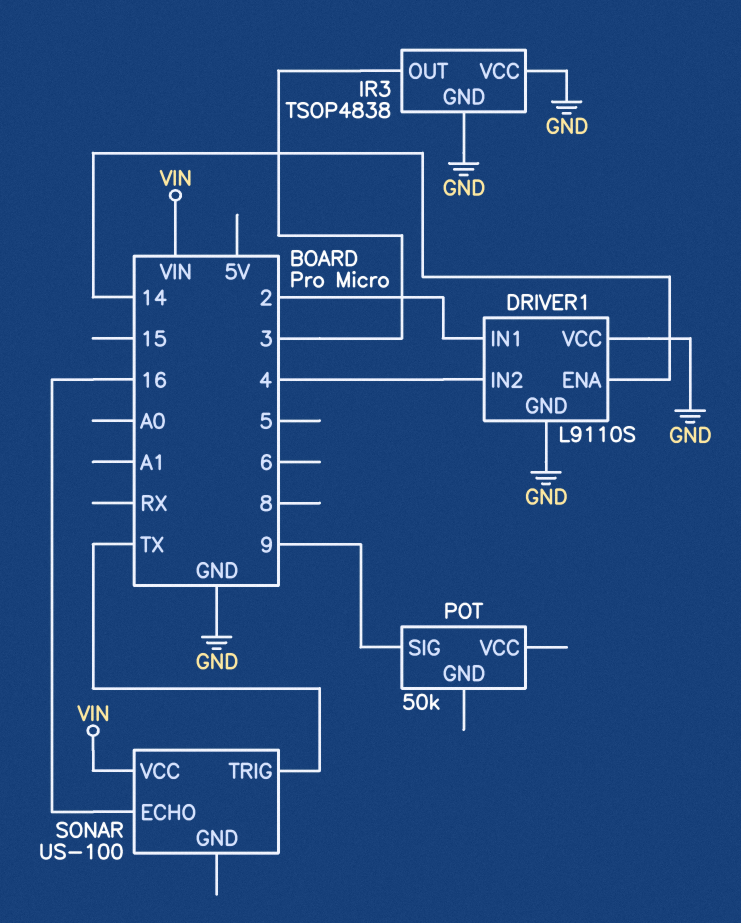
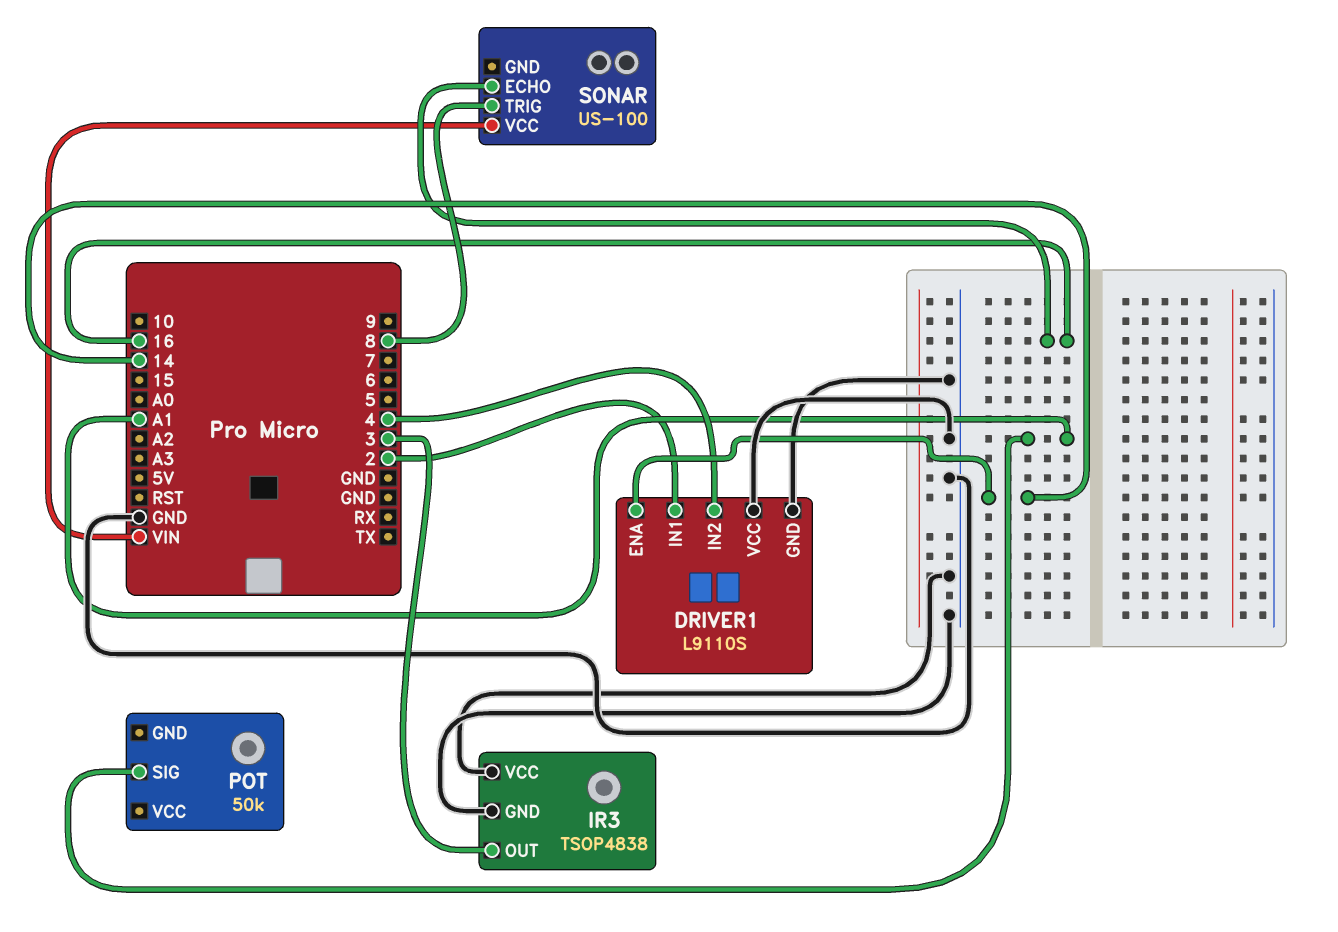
POT pin SIG: 9 -> A1
SONAR pin TRIG: TX -> 8

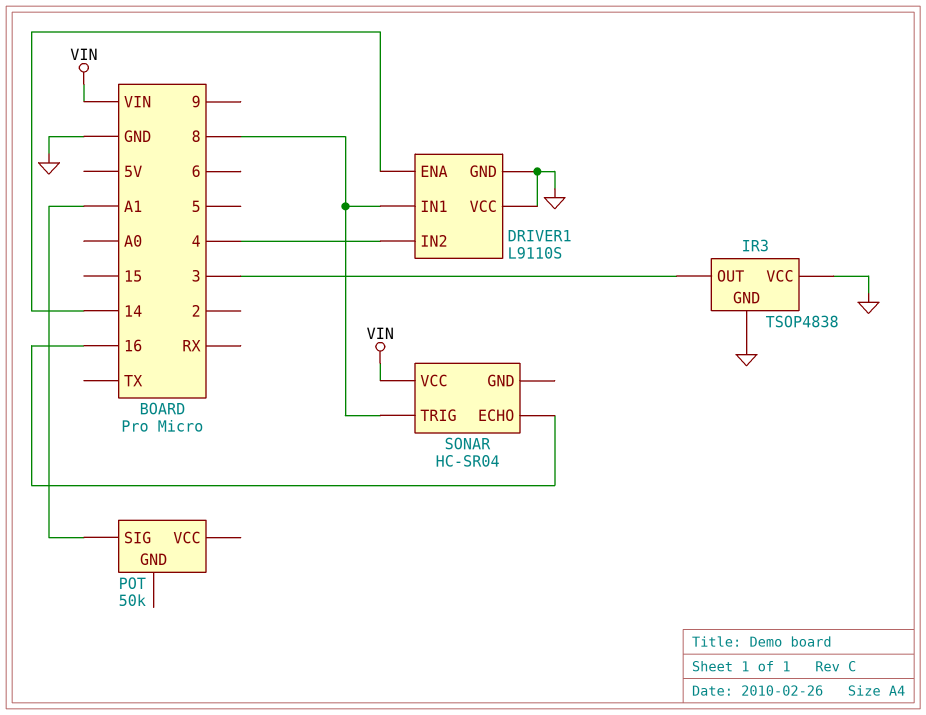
DRIVER1 pin IN1: 2 -> 8
SONAR: US-100 -> HC-SR04

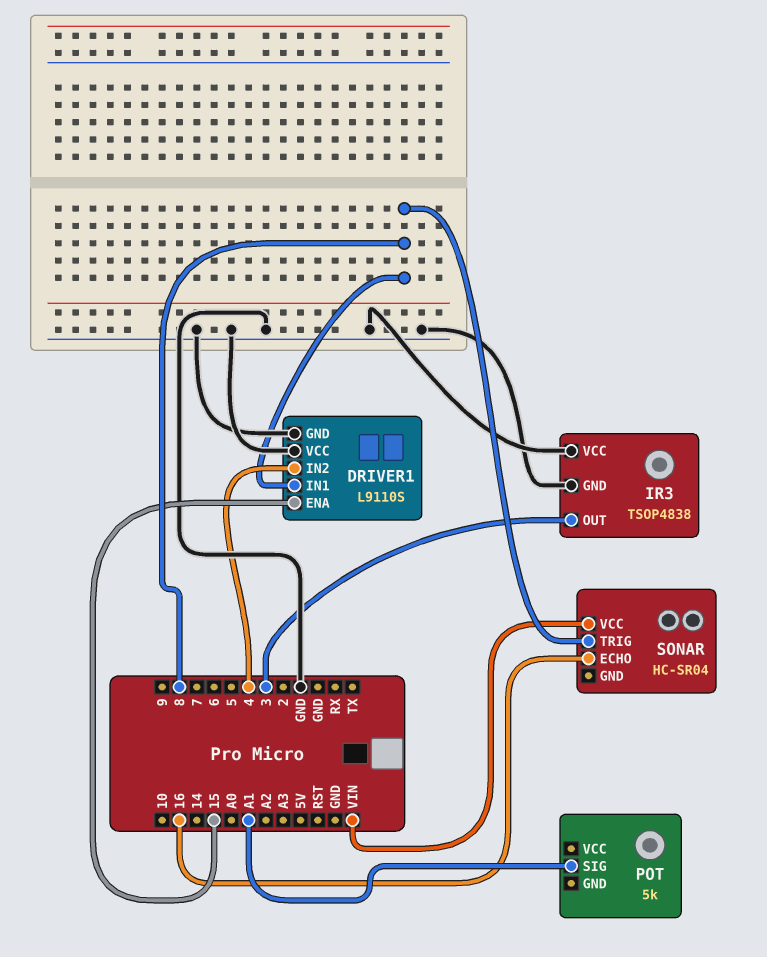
DRIVER1 pin ENA: 14 -> 15
POT: 50k -> 5k

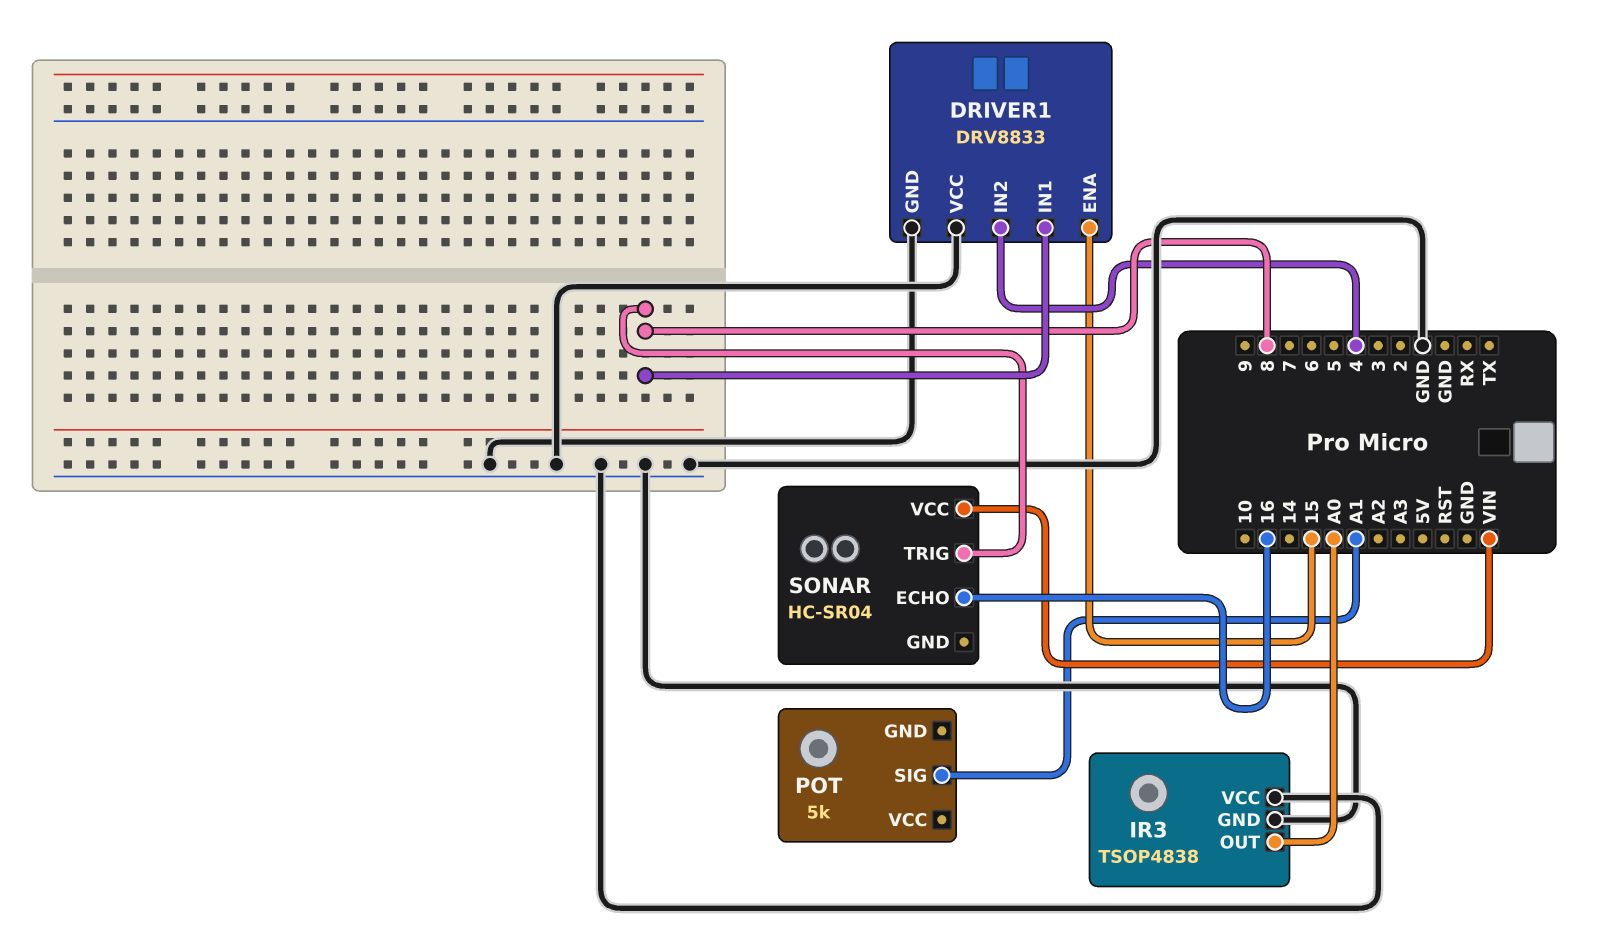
DRIVER1: L9110S -> DRV8833
IR3 pin OUT: 3 -> A0

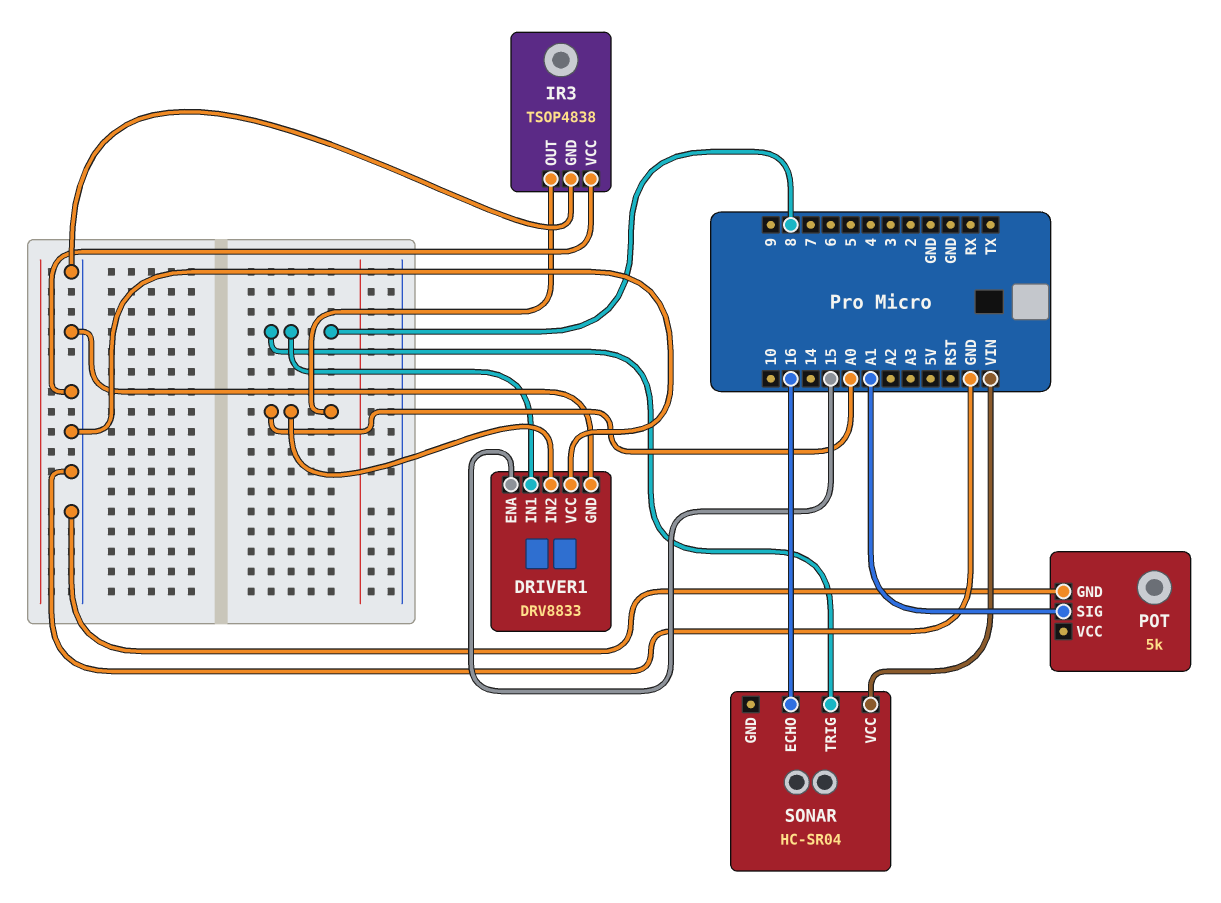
DRIVER1 pin IN2: 4 -> A0
POT pin GND: none -> GND

